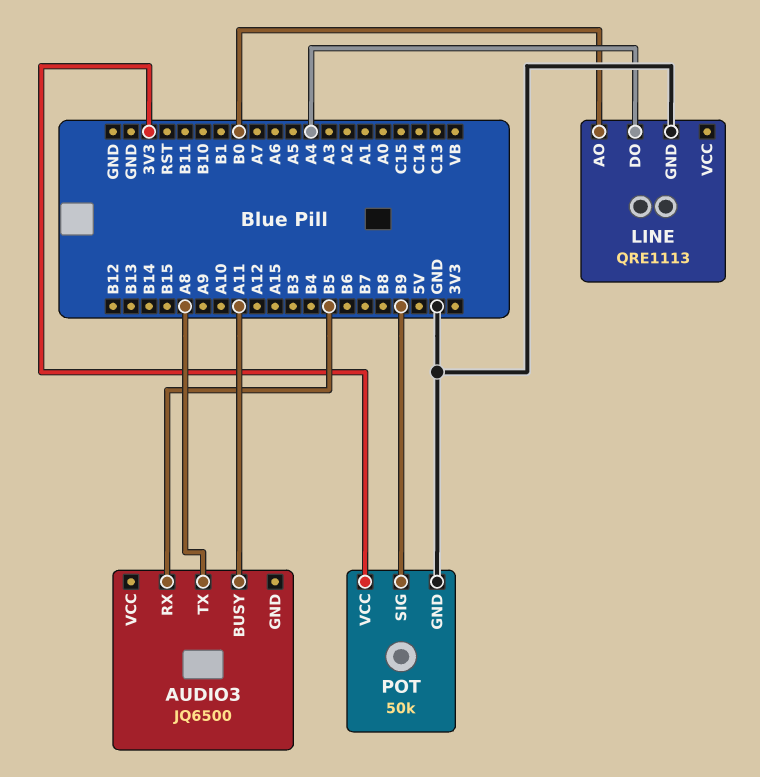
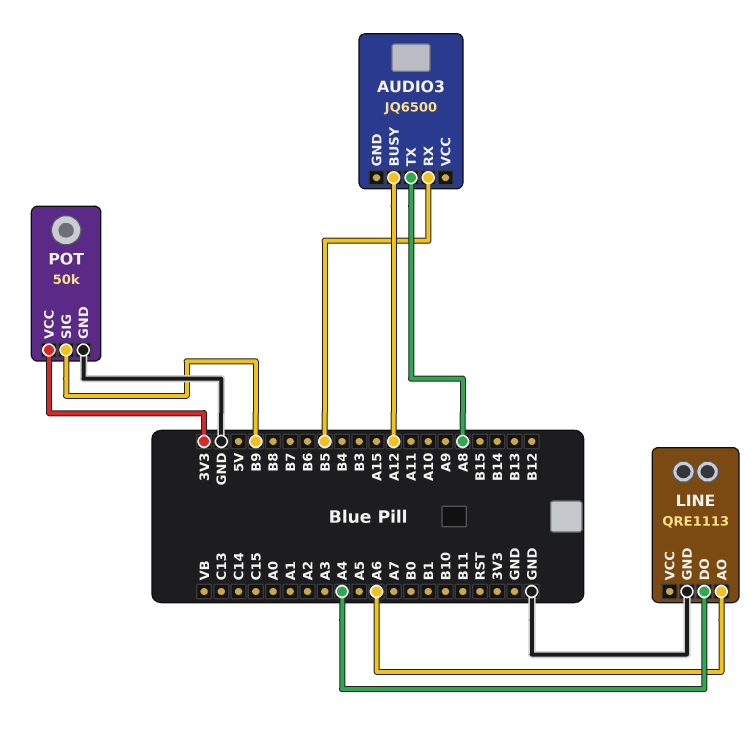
AUDIO3 pin BUSY: A11 -> A12
LINE pin AO: B0 -> A6

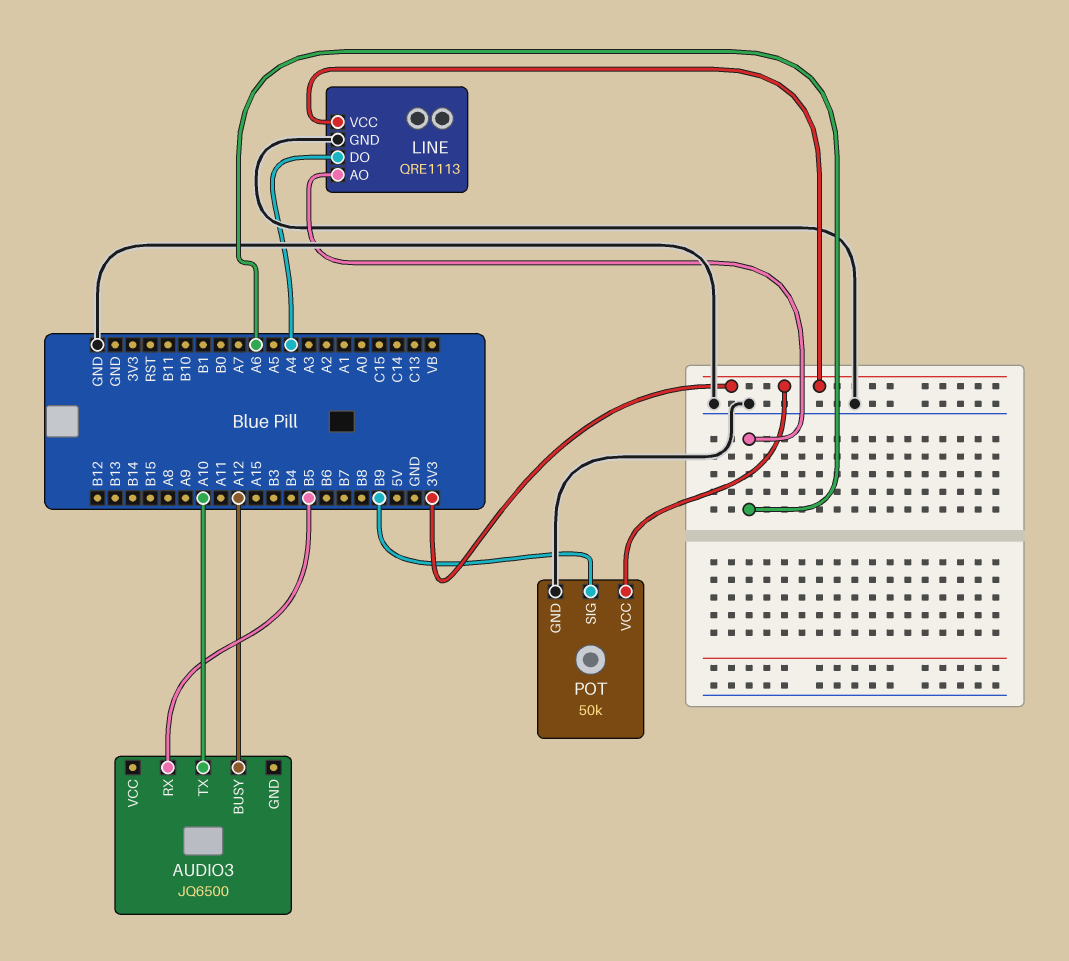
AUDIO3 pin TX: A8 -> A10
LINE pin VCC: none -> 3V3

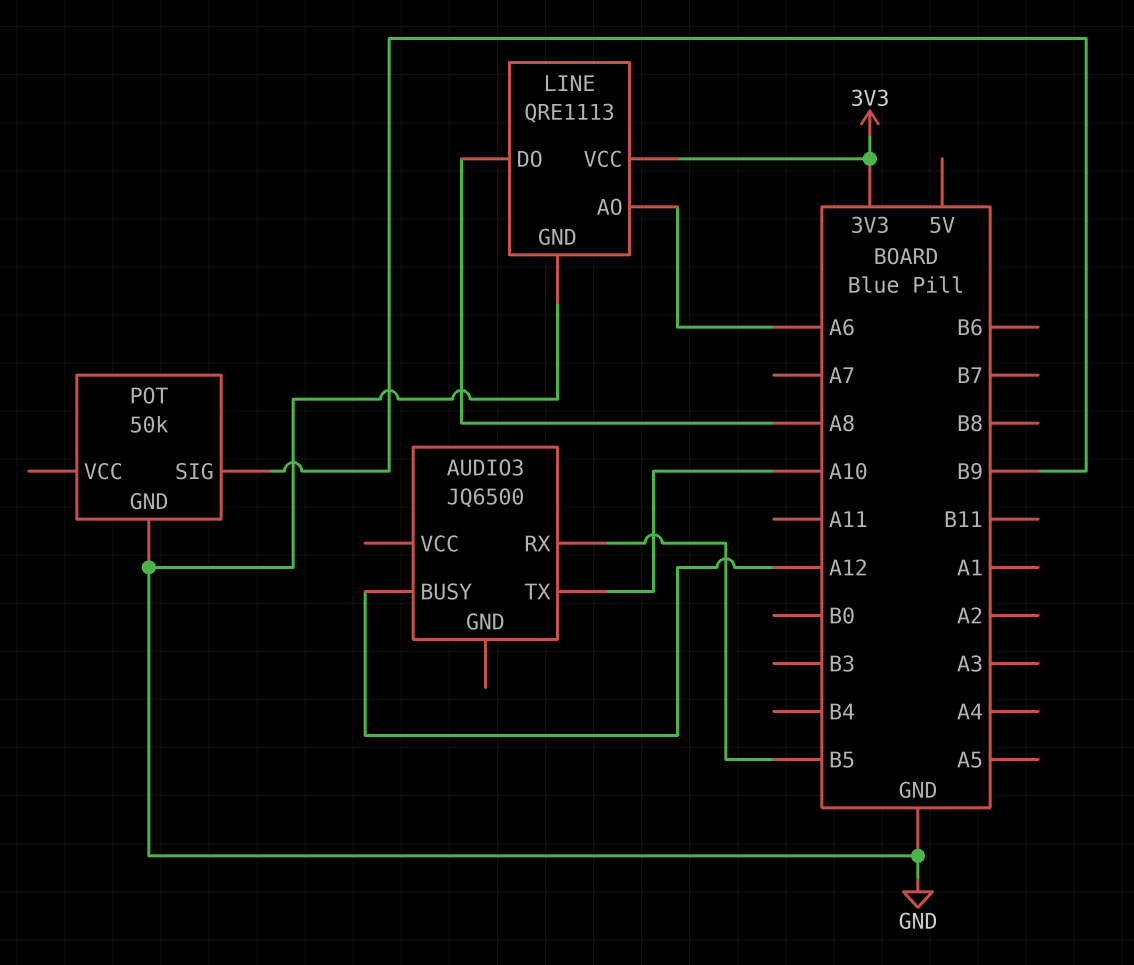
LINE pin DO: A4 -> A8
POT pin VCC: 3V3 -> none

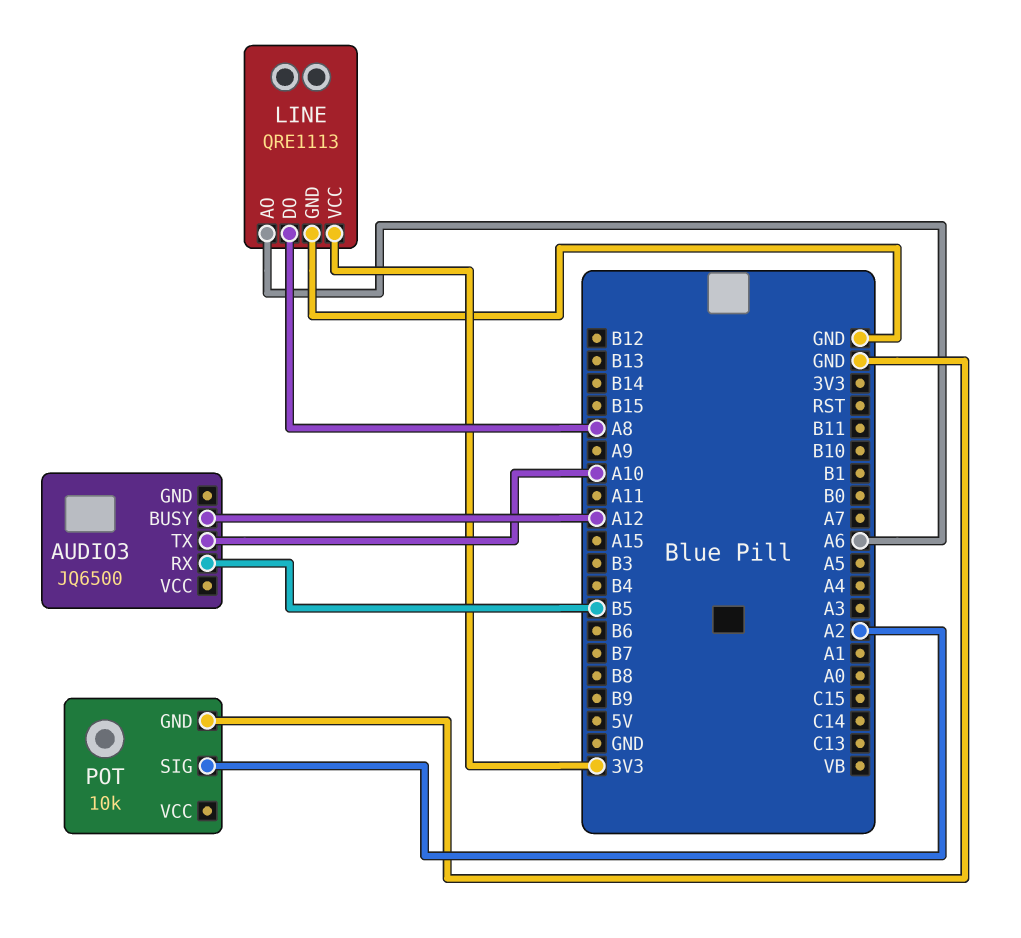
POT: 50k -> 10k
POT pin SIG: B9 -> A2

